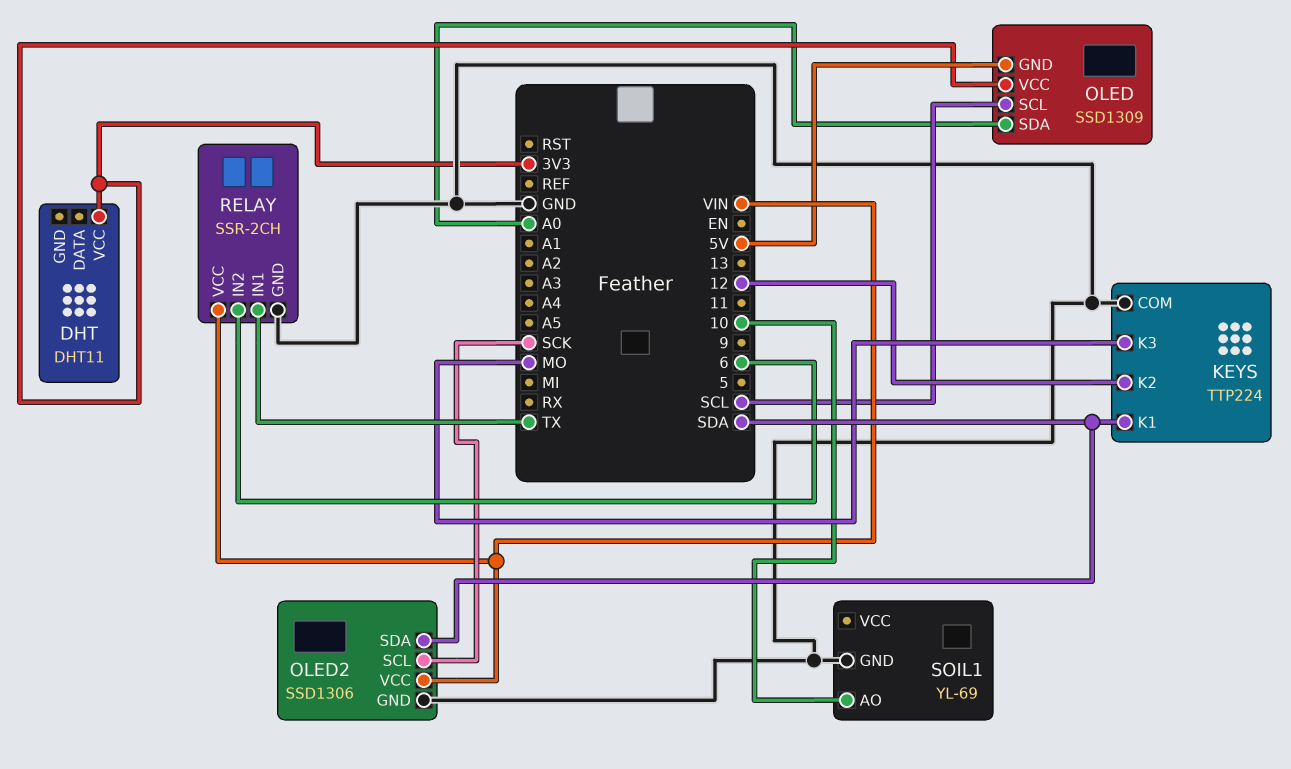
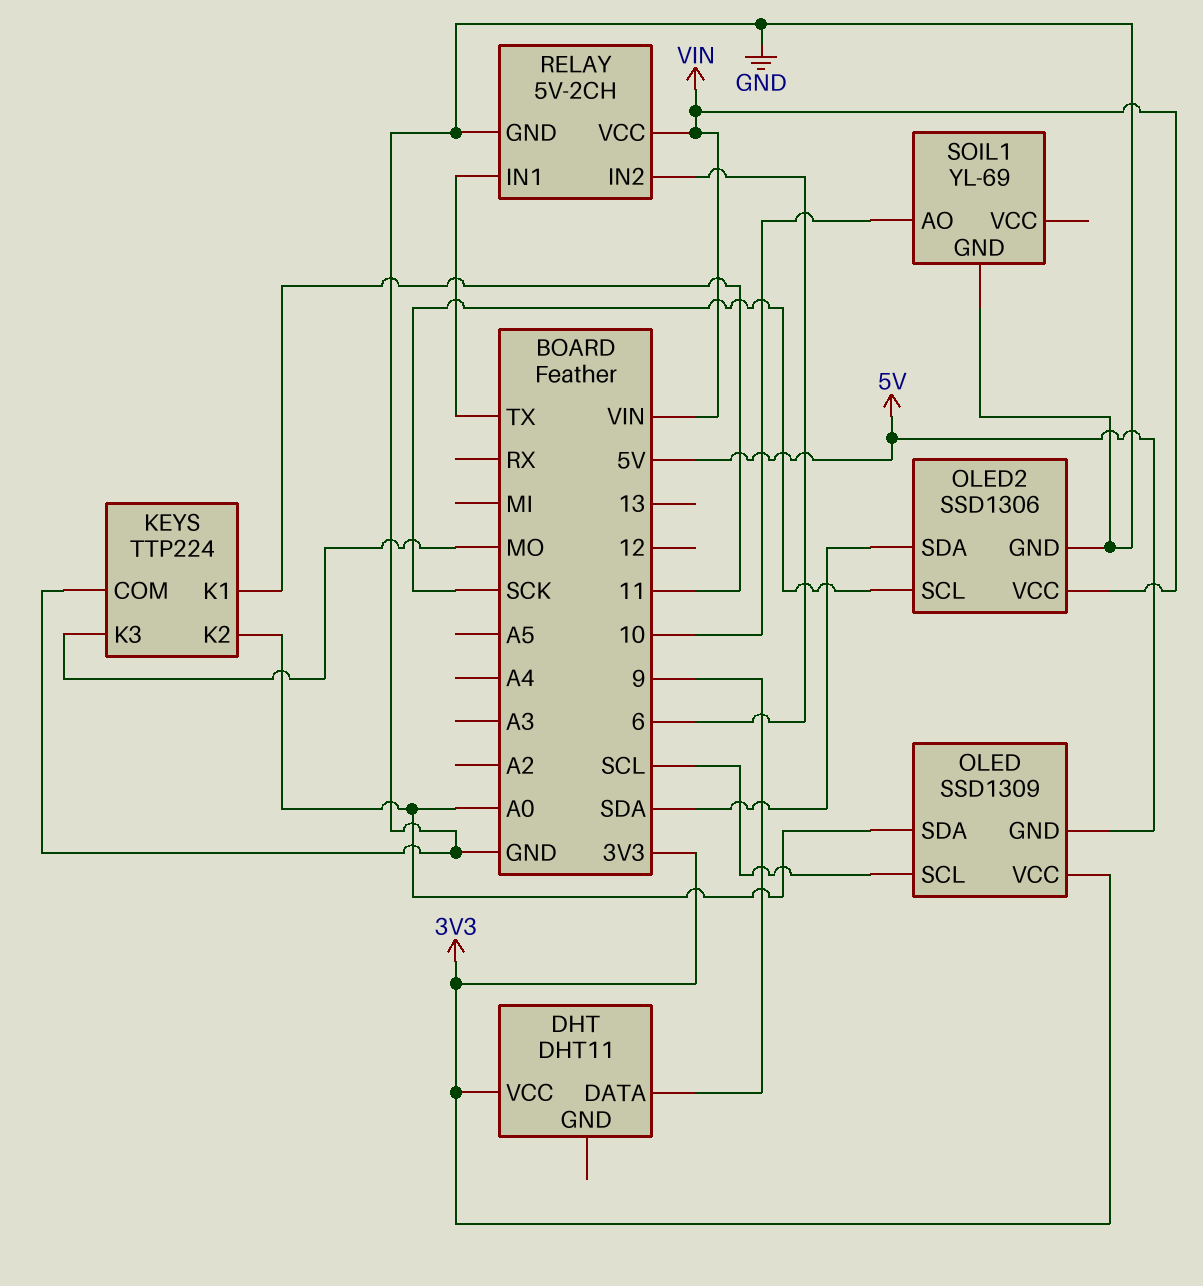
DHT pin DATA: none -> 9
KEYS pin K1: SDA -> 11
KEYS pin K2: 12 -> A0
RELAY: SSR-2CH -> 5V-2CH

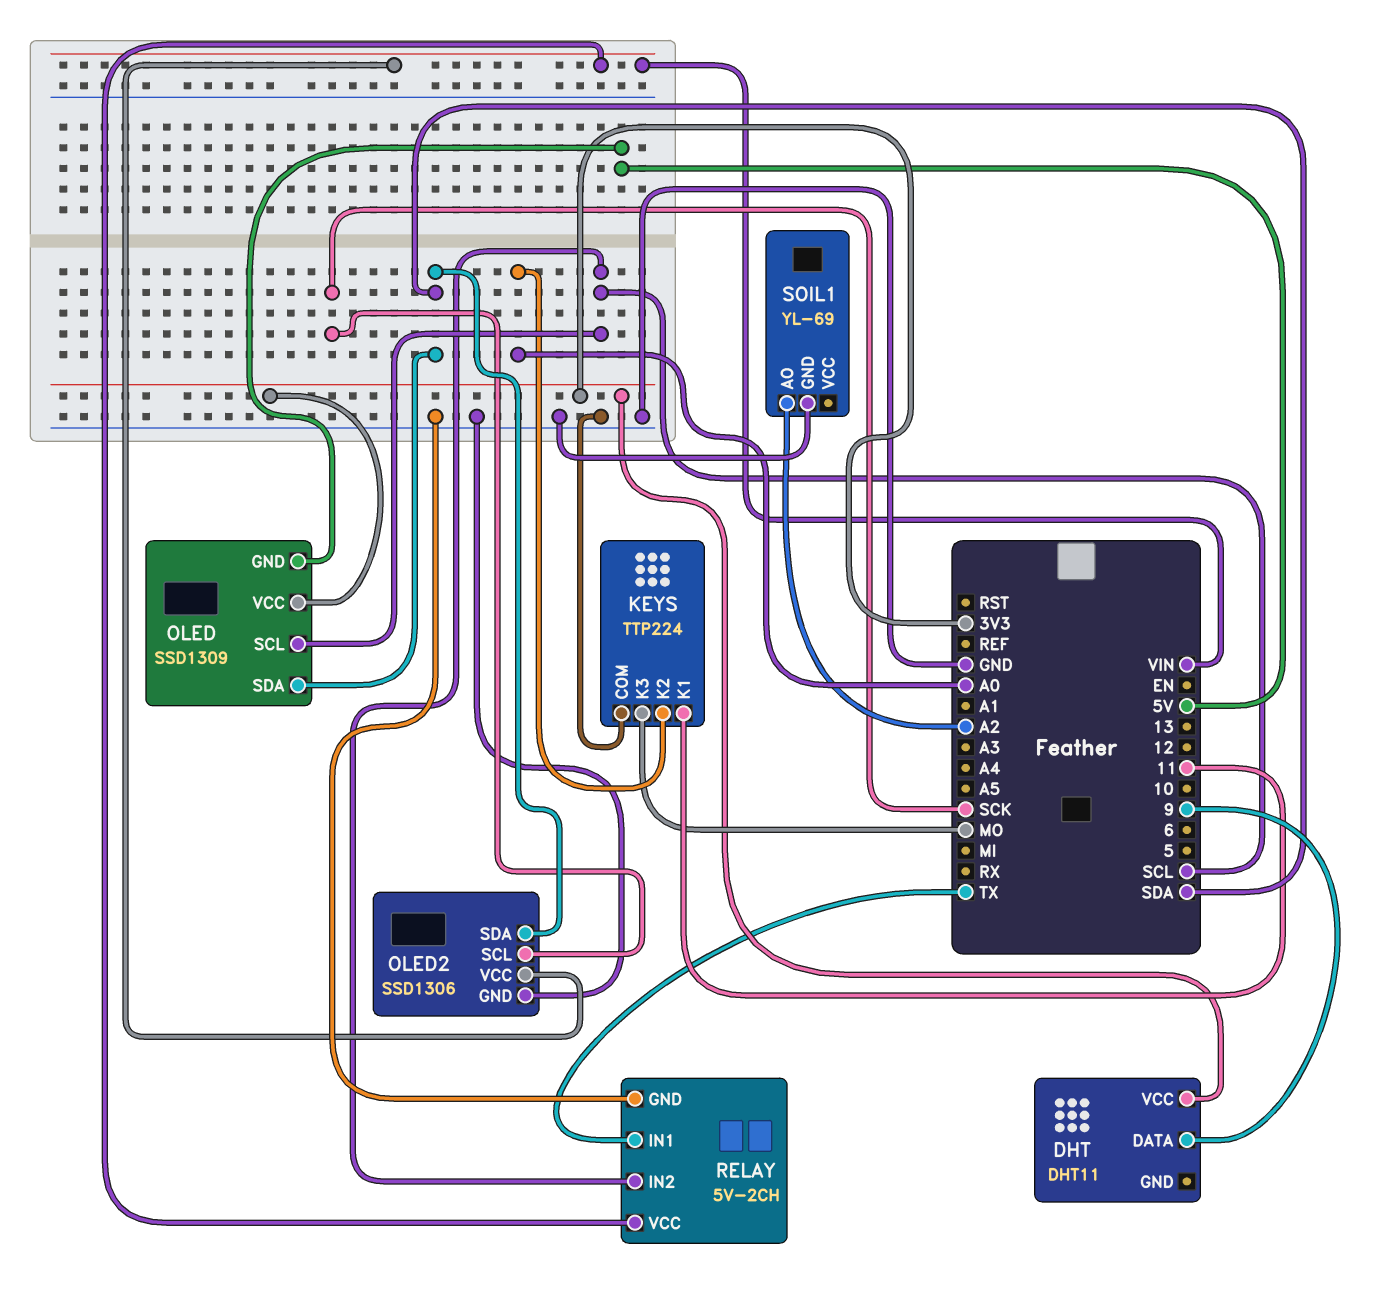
OLED pin SDA: A0 -> SDA
RELAY pin IN2: 6 -> SCL
SOIL1 pin AO: 10 -> A2

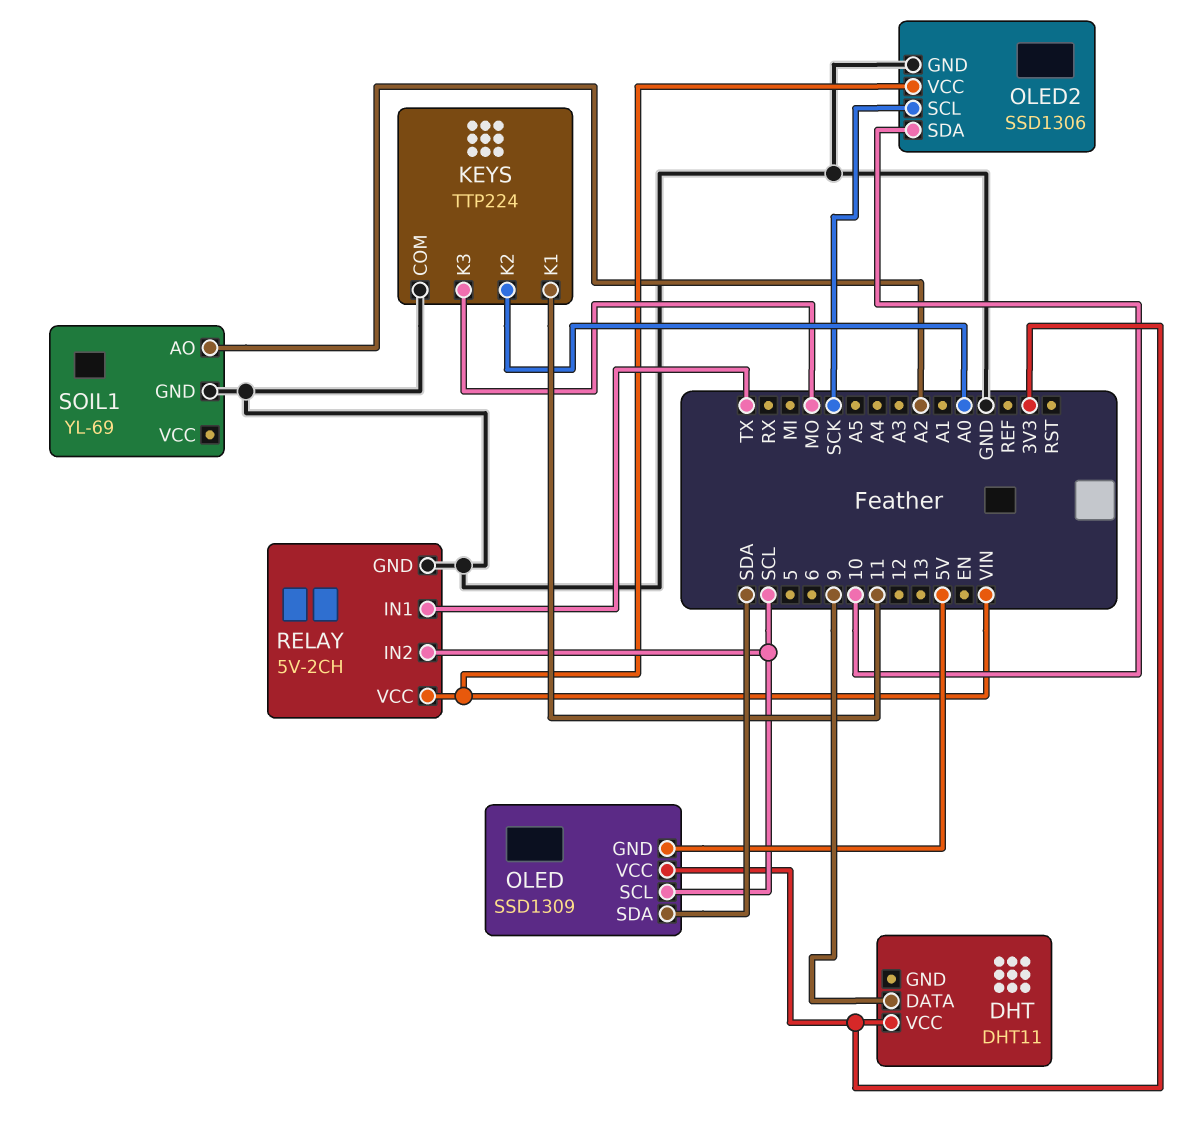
OLED2 pin SDA: SDA -> 10

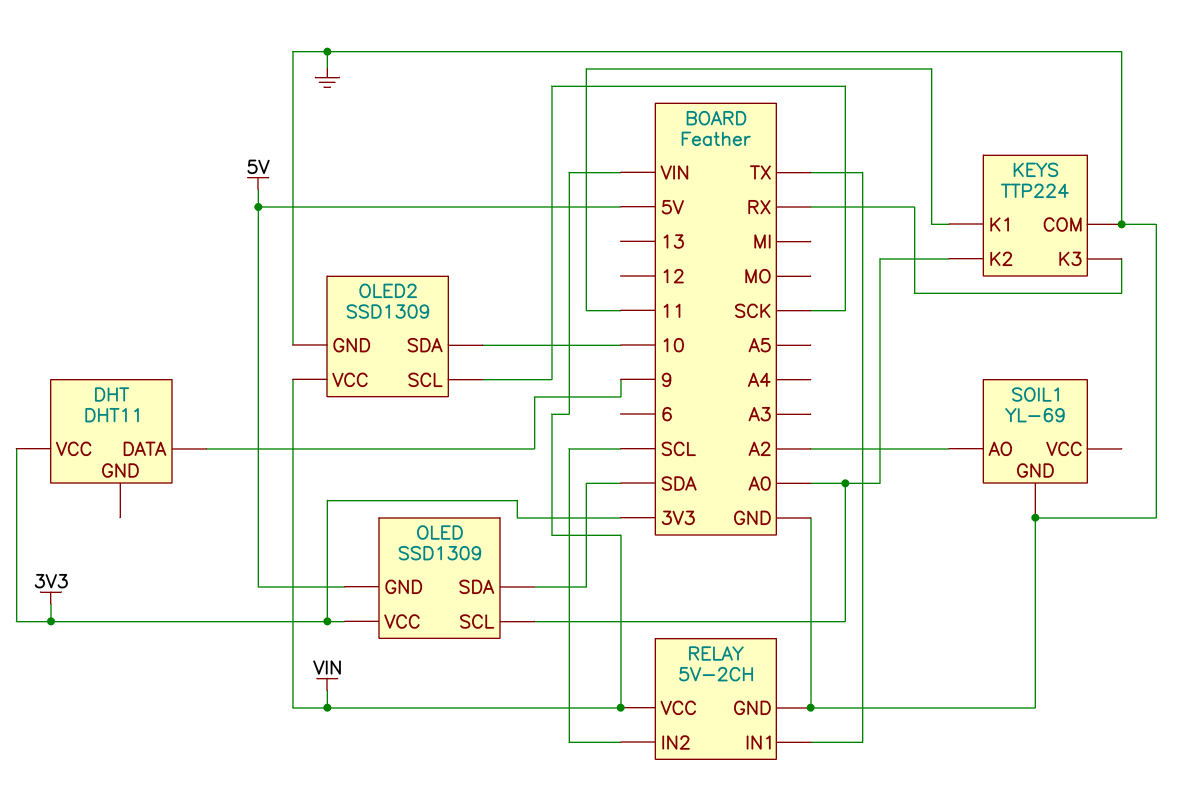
KEYS pin K3: MO -> RX
OLED pin SCL: SCL -> A0
OLED2: SSD1306 -> SSD1309

